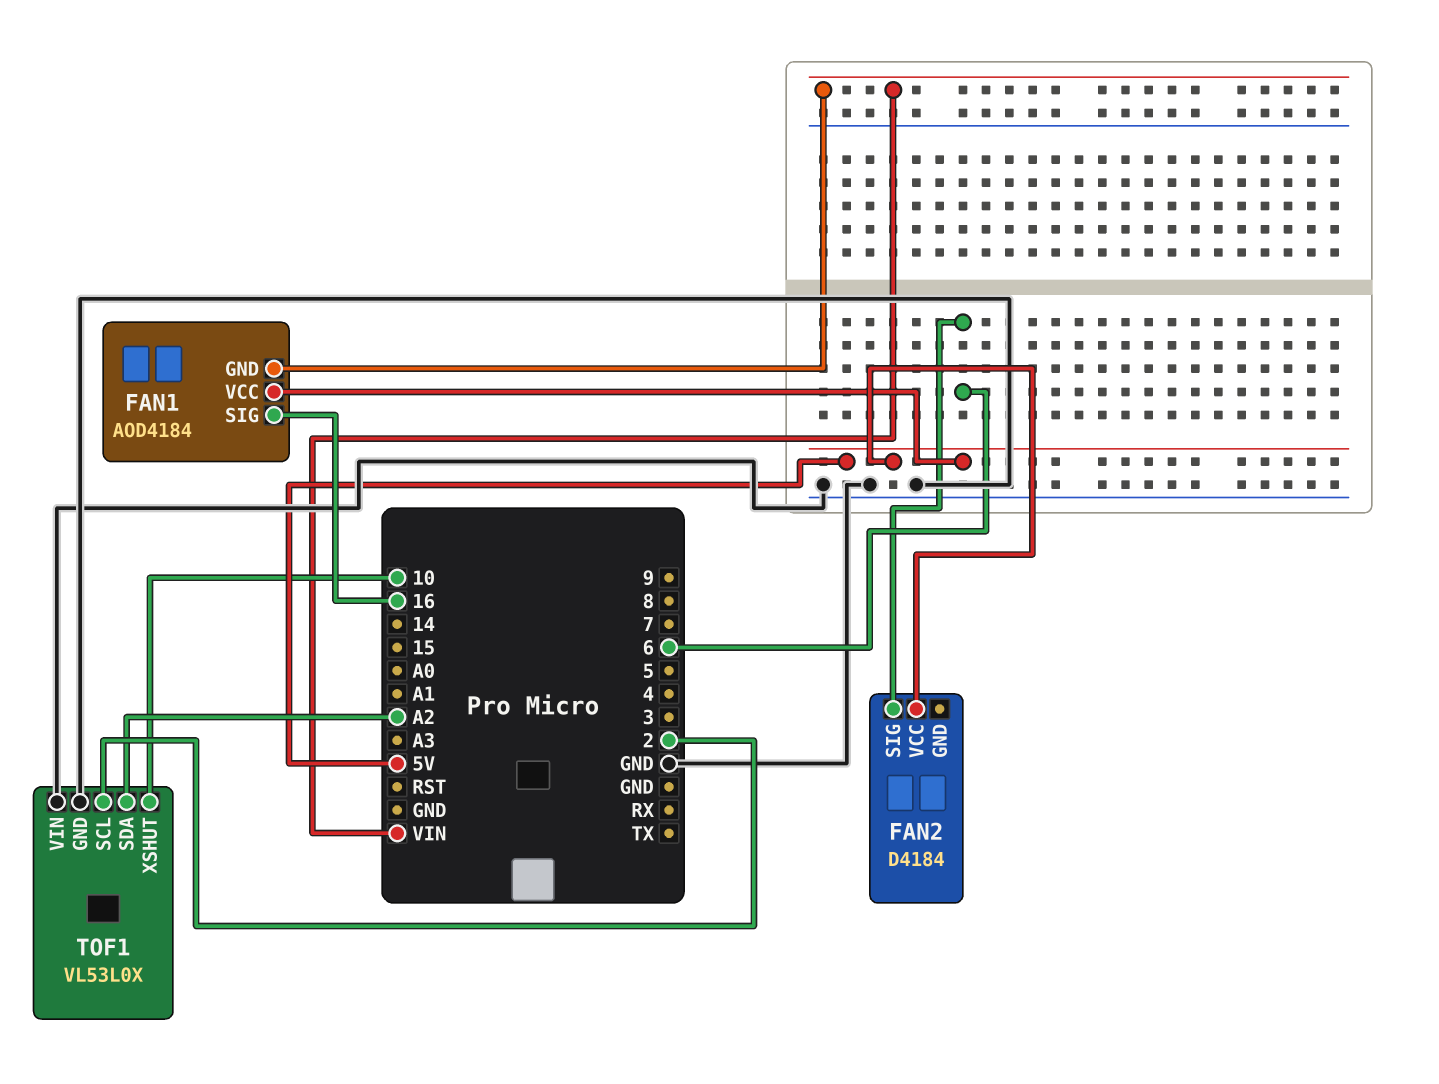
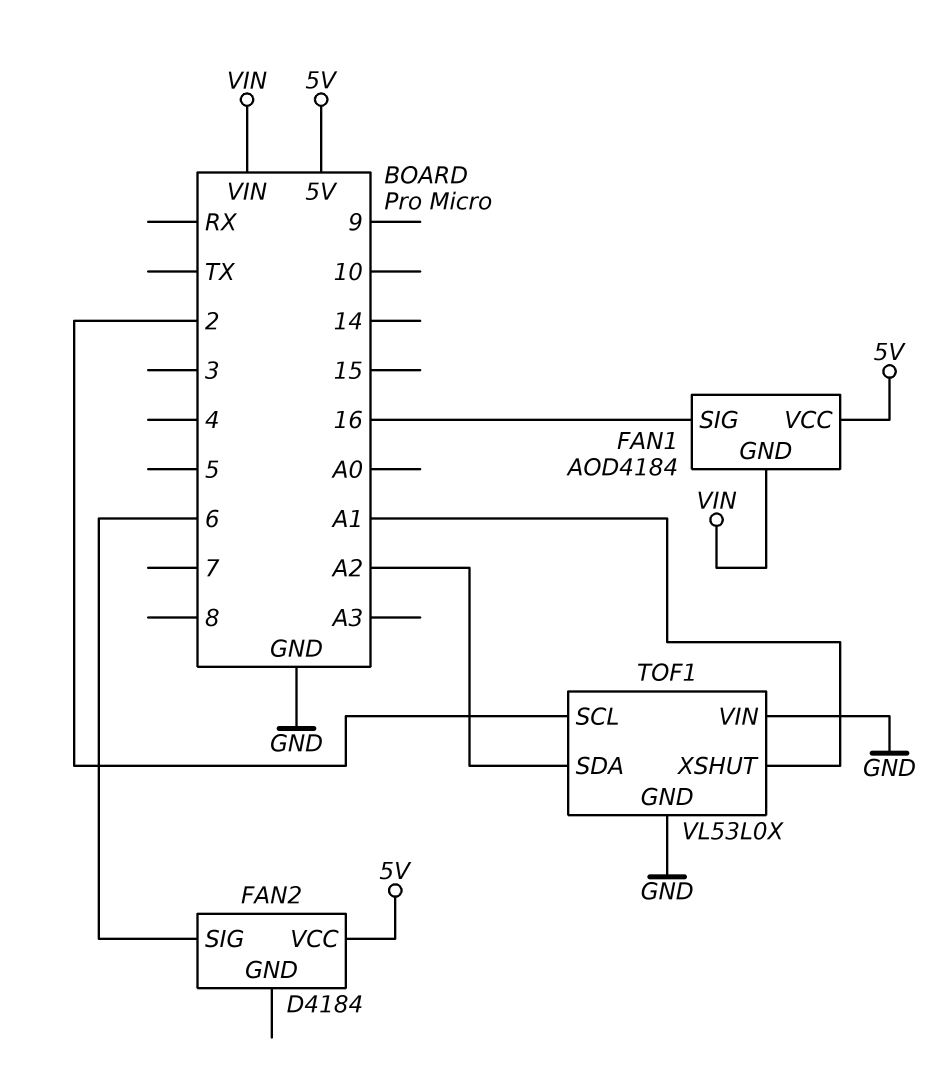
TOF1 pin XSHUT: 10 -> A1

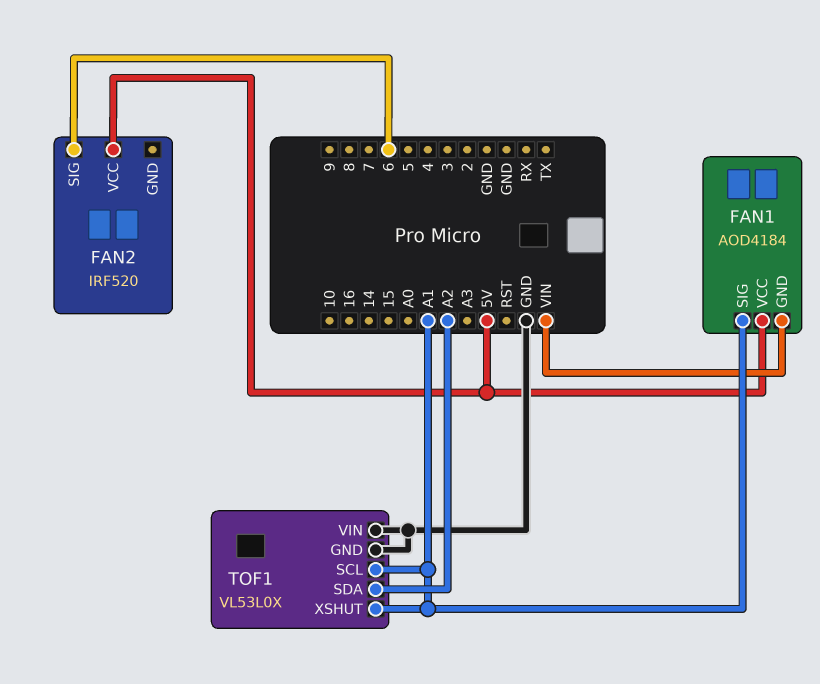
FAN1 pin SIG: 16 -> A1
FAN2: D4184 -> IRF520
TOF1 pin SCL: 2 -> A1

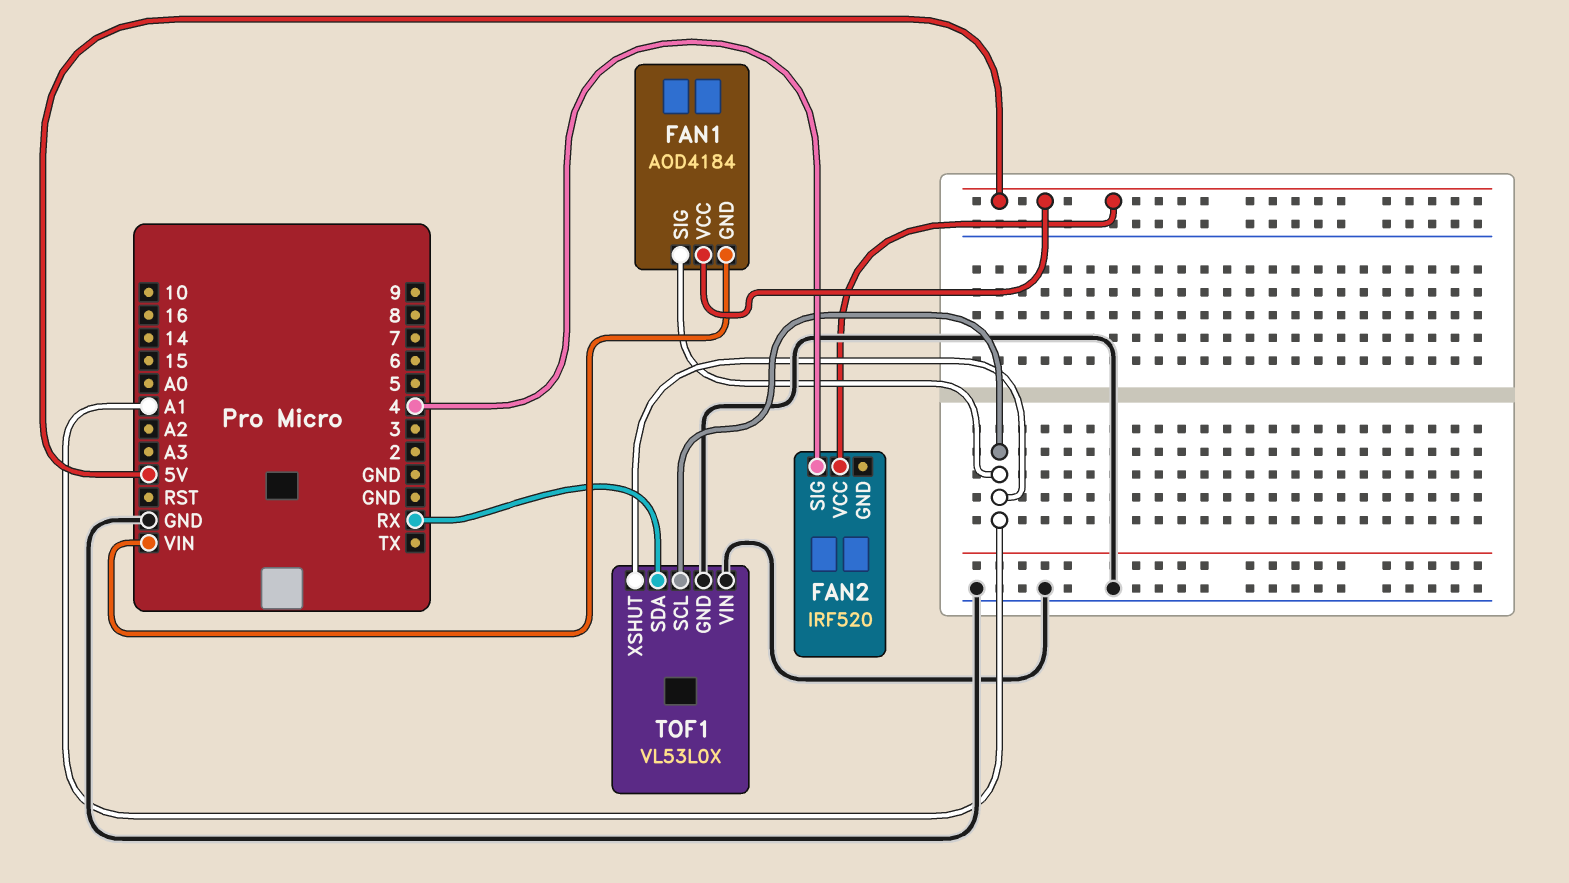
FAN2 pin SIG: 6 -> 4
TOF1 pin SDA: A2 -> RX

